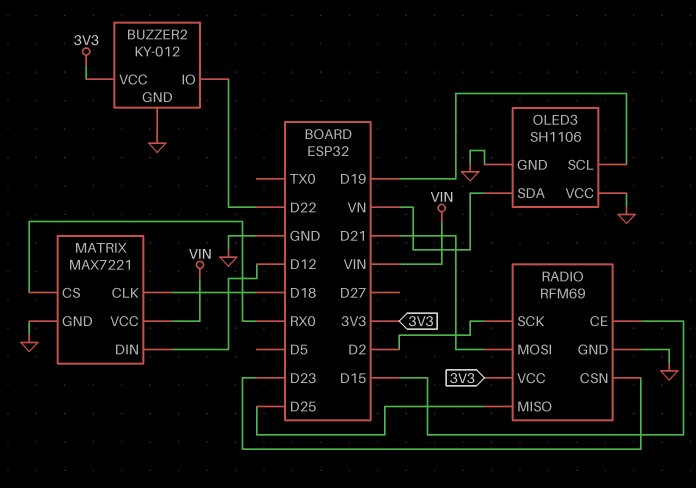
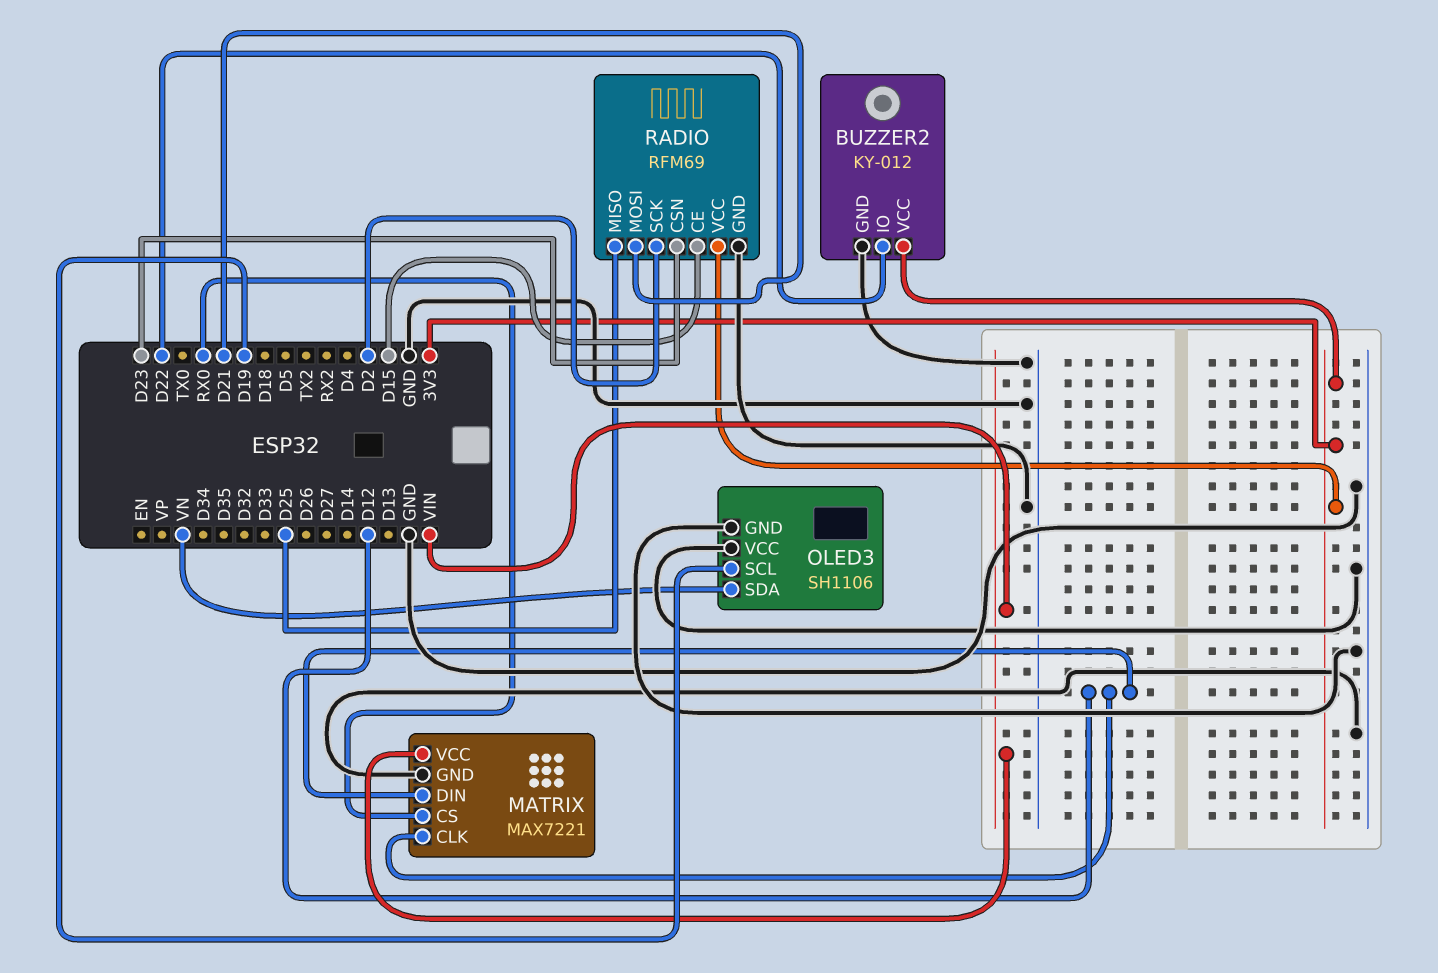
MATRIX pin CLK: D18 -> D12

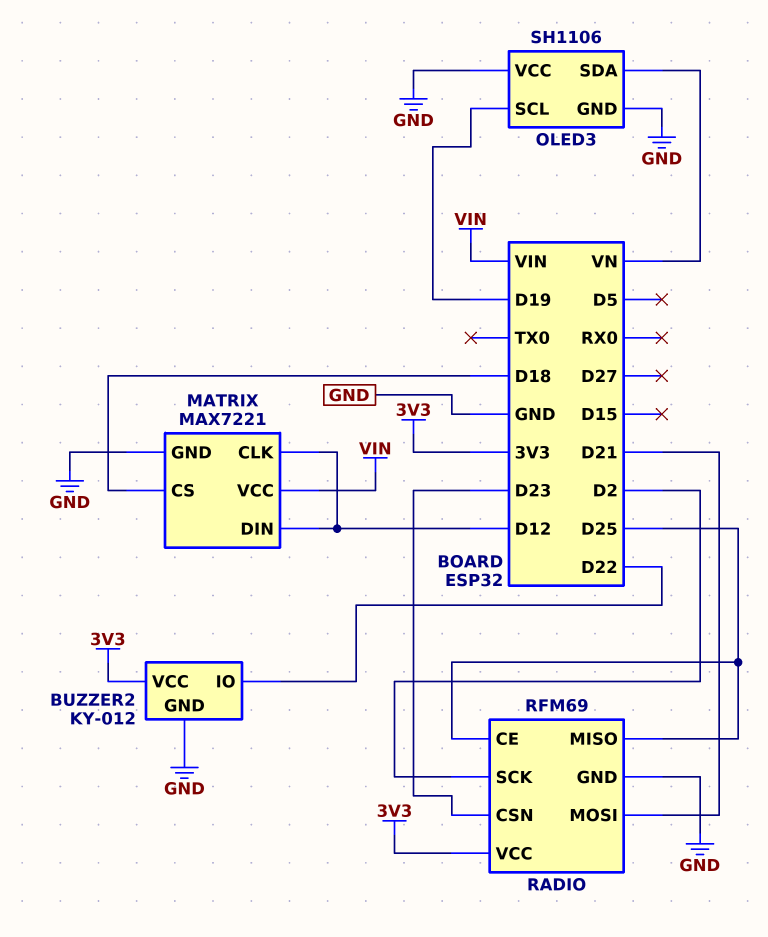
MATRIX pin CS: RX0 -> D18
RADIO pin CE: D15 -> D25

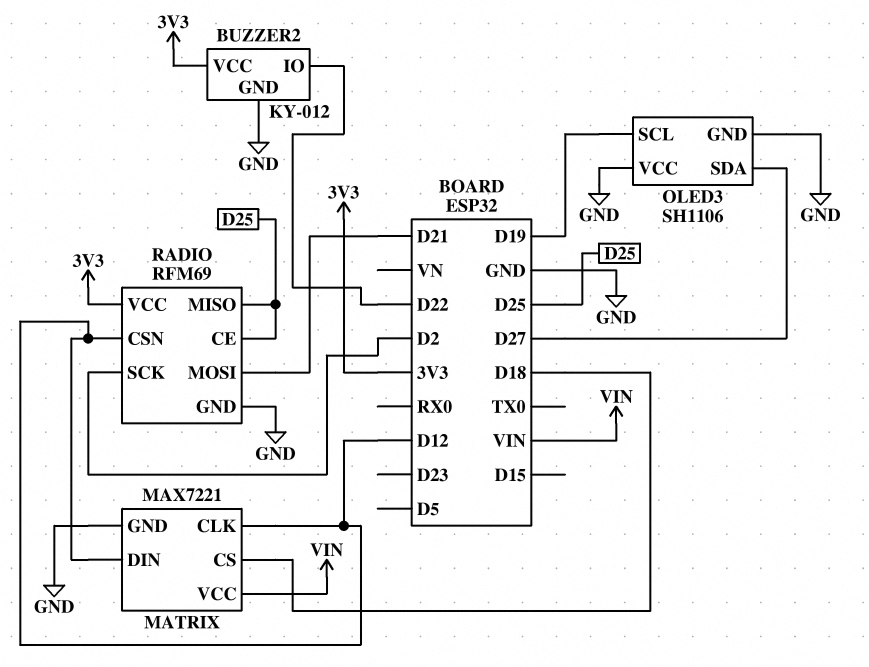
OLED3 pin SDA: VN -> D27
RADIO pin CSN: D23 -> D12

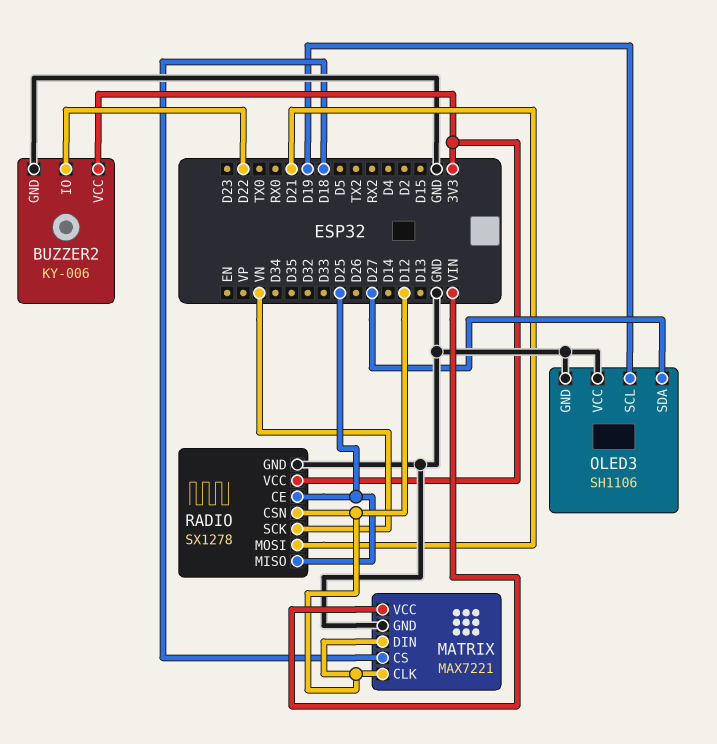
BUZZER2: KY-012 -> KY-006
RADIO: RFM69 -> SX1278
RADIO pin SCK: D2 -> VN

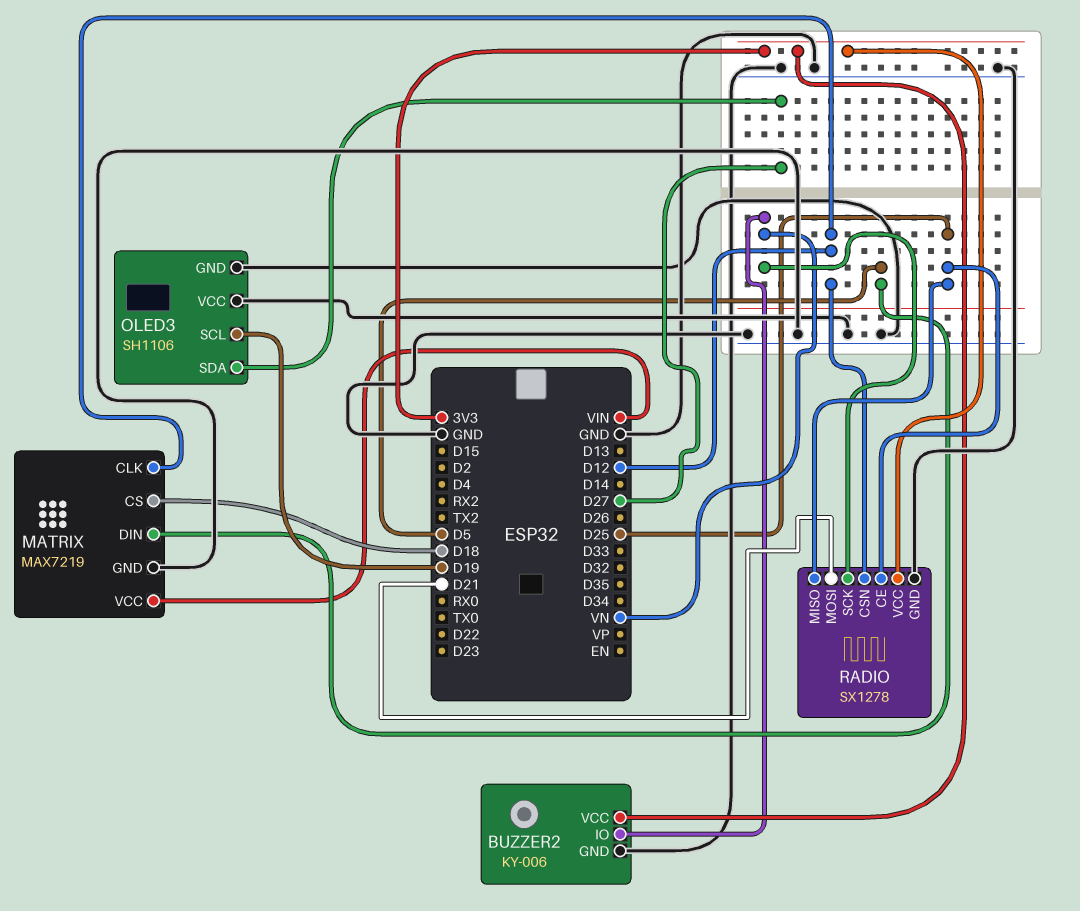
BUZZER2 pin IO: D22 -> VN
MATRIX: MAX7221 -> MAX7219
MATRIX pin DIN: D12 -> D5

